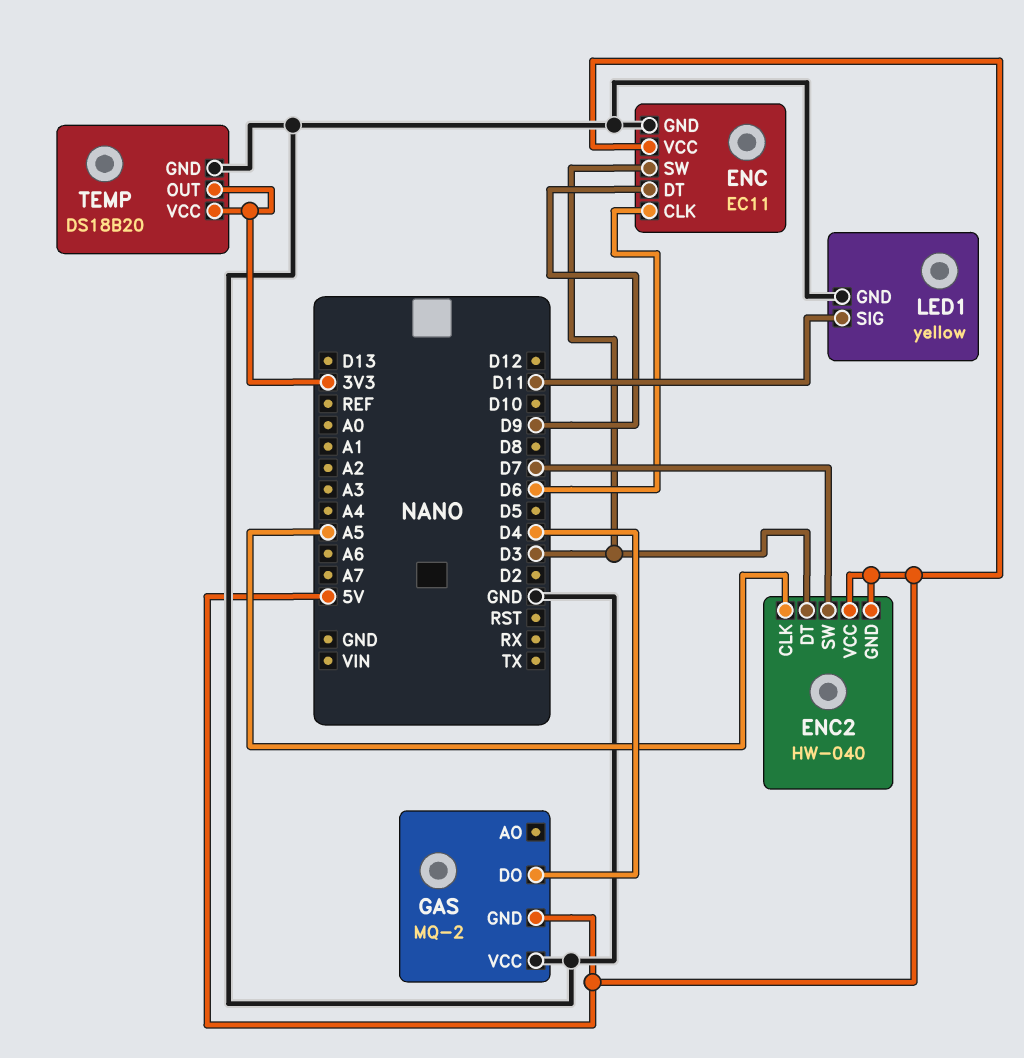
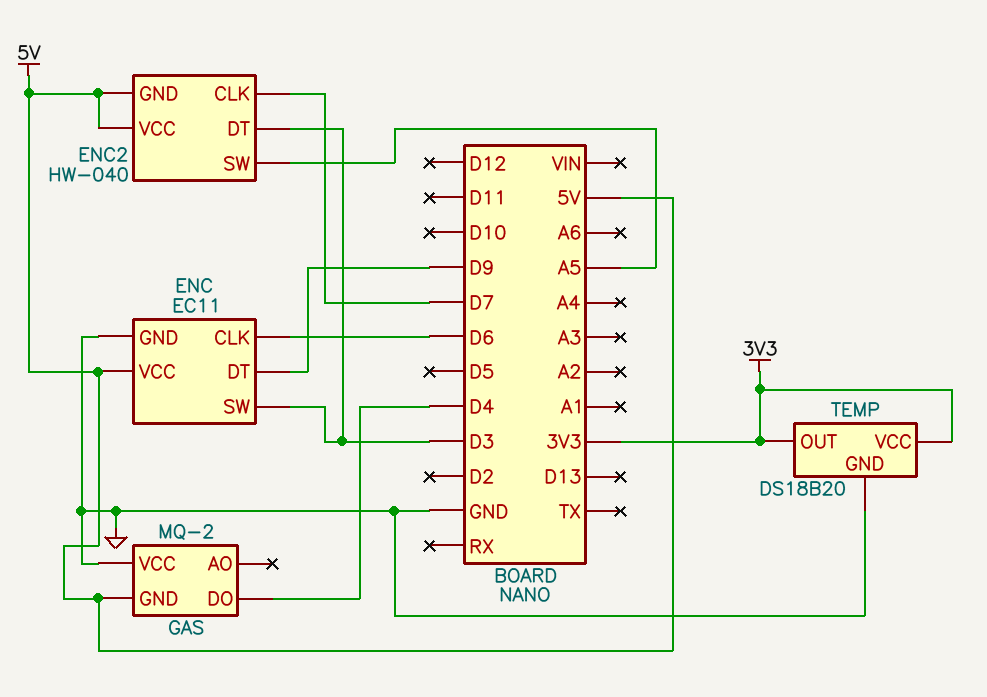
ENC2 pin CLK: A5 -> D7
ENC2 pin SW: D7 -> A5
LED1: yellow -> none
LED1 pin GND: GND -> none
LED1 pin SIG: D11 -> none

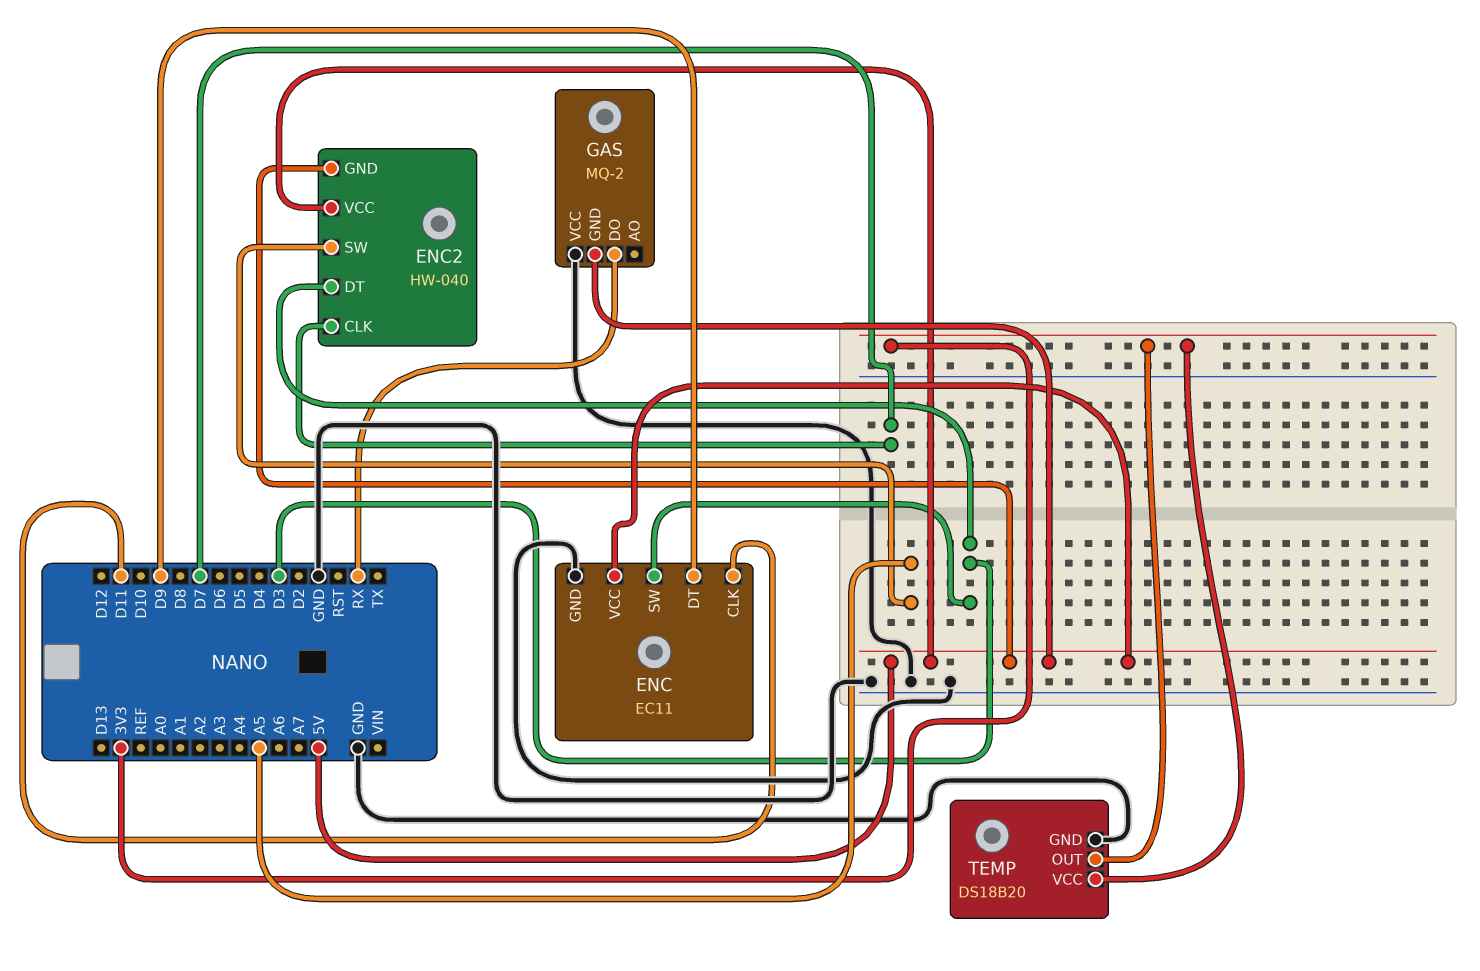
ENC pin CLK: D6 -> D11
GAS pin DO: D4 -> RX

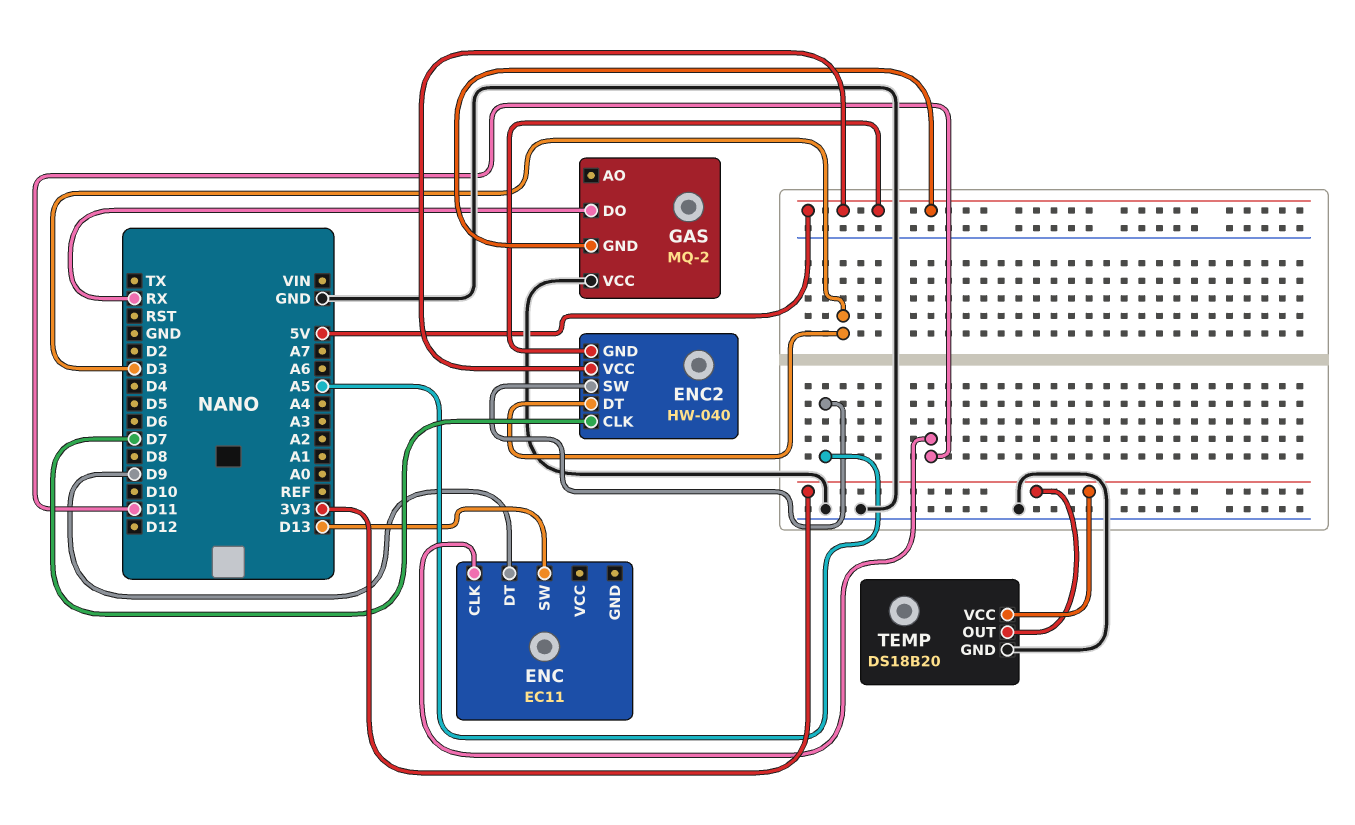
ENC pin GND: GND -> none
ENC pin SW: D3 -> D13
ENC pin VCC: 5V -> none

